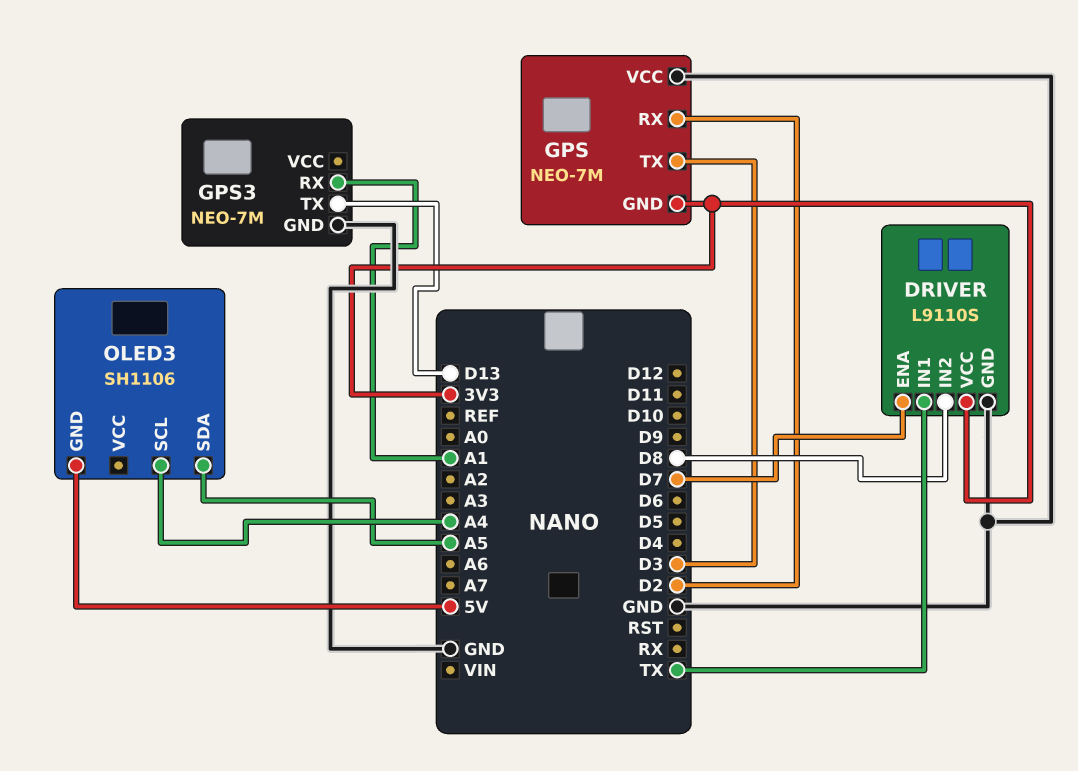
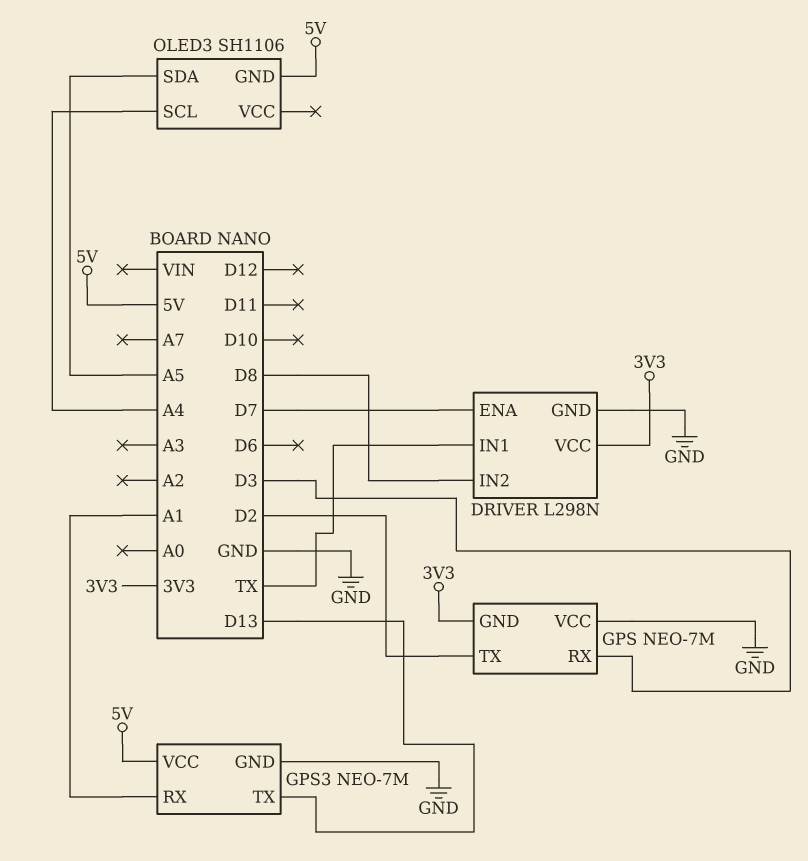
DRIVER: L9110S -> L298N
GPS pin RX: D2 -> D3
GPS pin TX: D3 -> D2
GPS3 pin VCC: none -> 5V

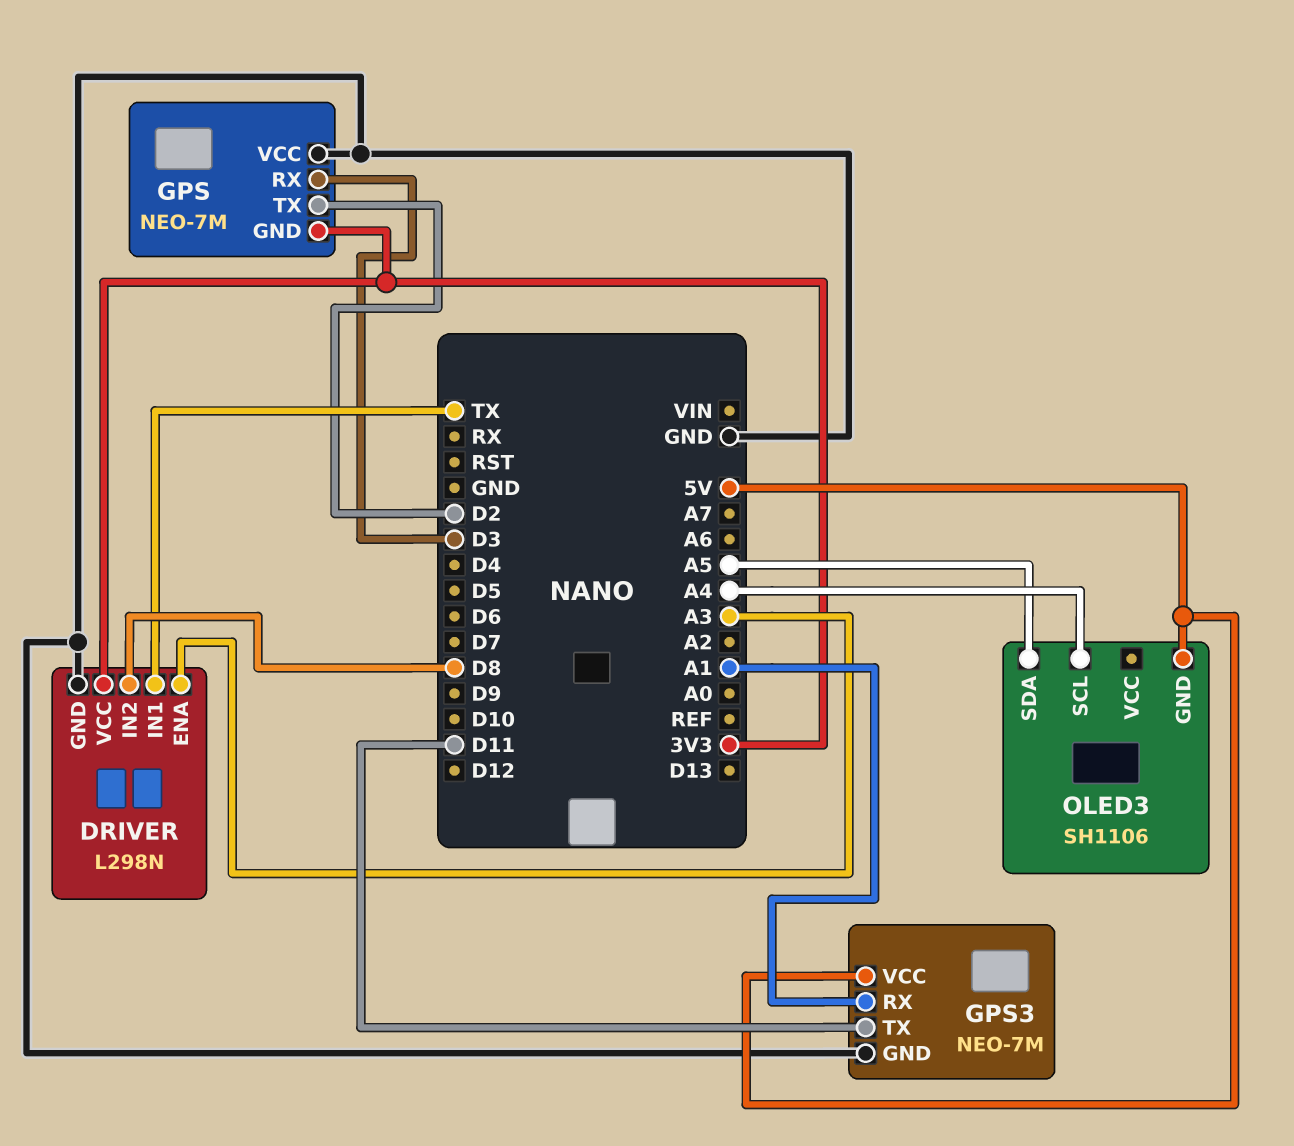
DRIVER pin ENA: D7 -> A3
GPS3 pin TX: D13 -> D11

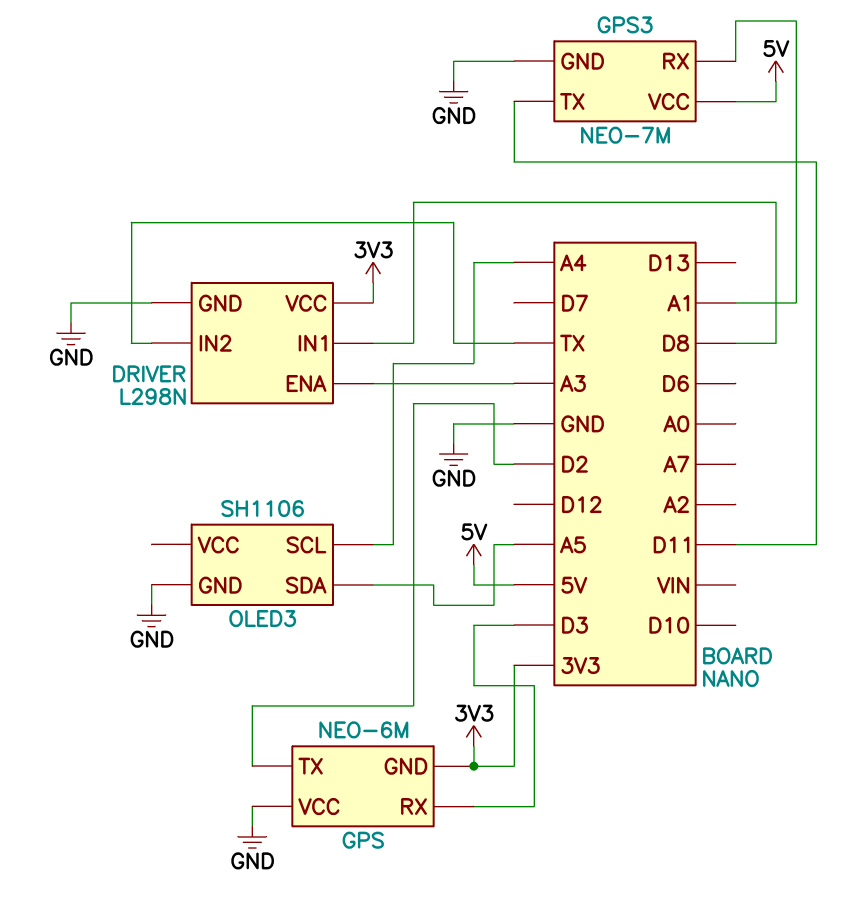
DRIVER pin IN1: TX -> D8
DRIVER pin IN2: D8 -> TX
GPS: NEO-7M -> NEO-6M
OLED3 pin GND: 5V -> GND

